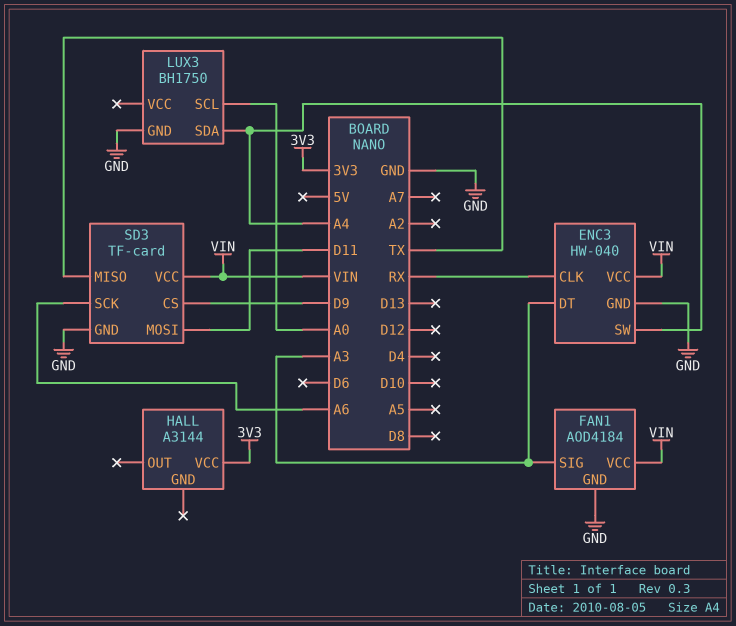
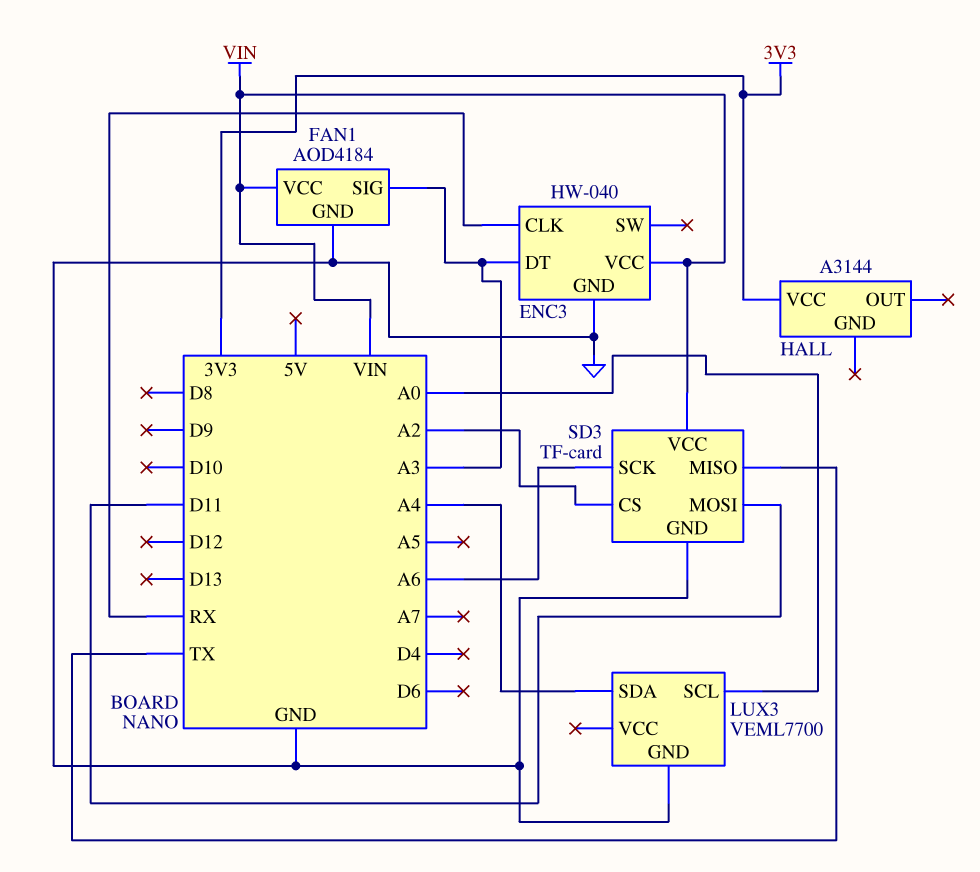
ENC3 pin SW: A4 -> none
LUX3: BH1750 -> VEML7700
SD3 pin CS: D9 -> A2

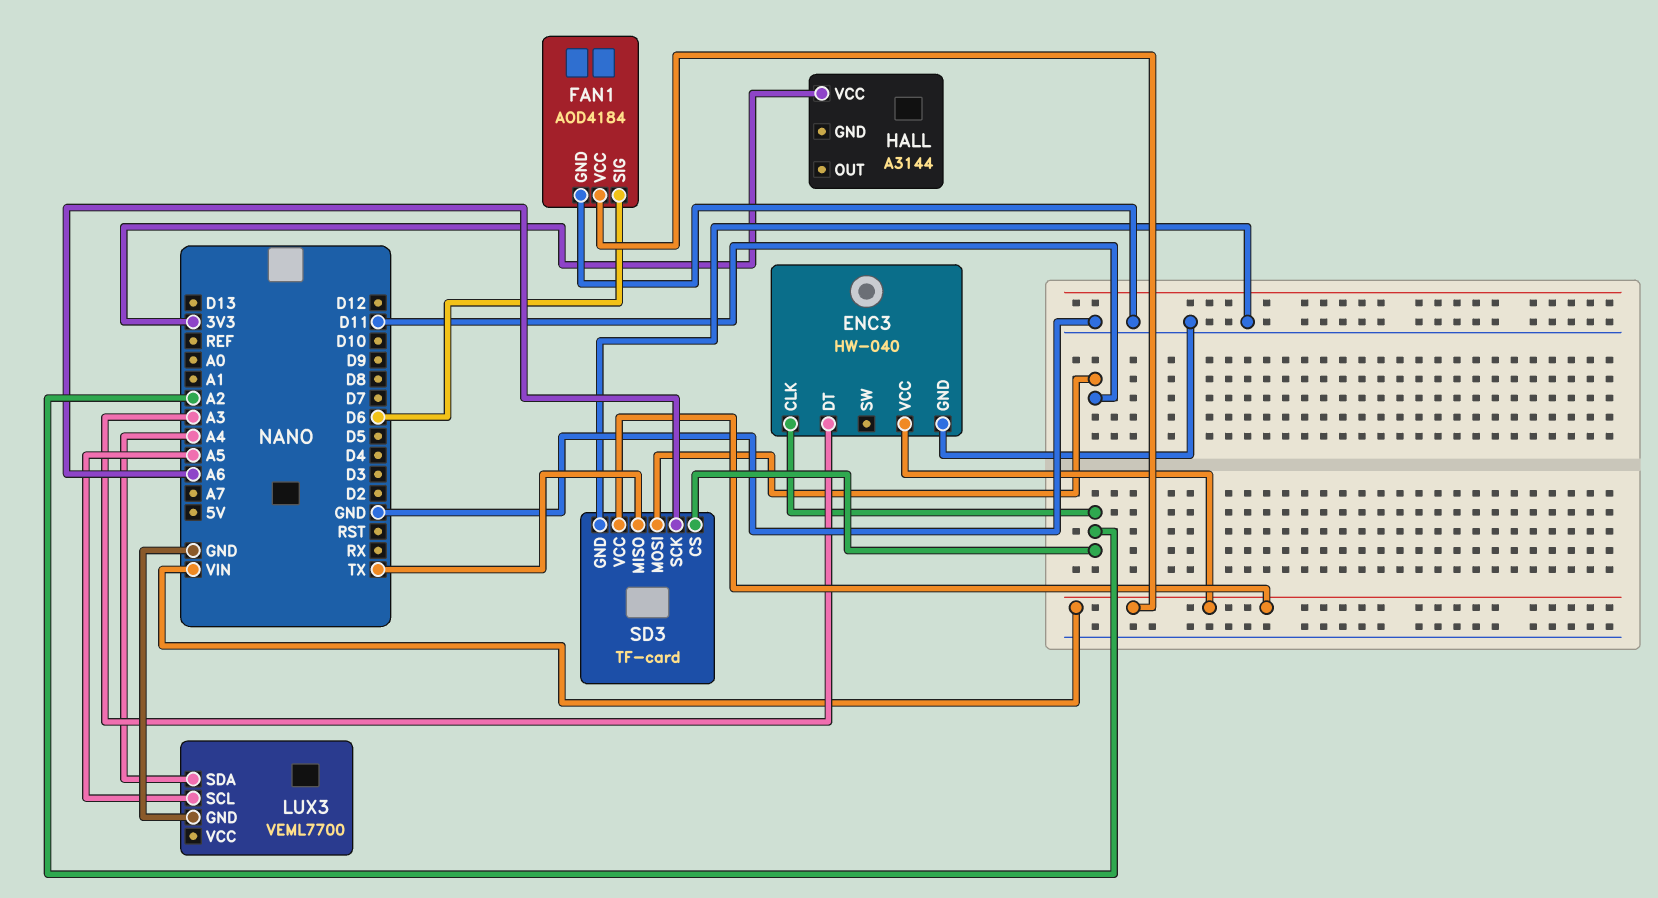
ENC3 pin CLK: RX -> A2
FAN1 pin SIG: A3 -> D6
LUX3 pin SCL: A0 -> A5

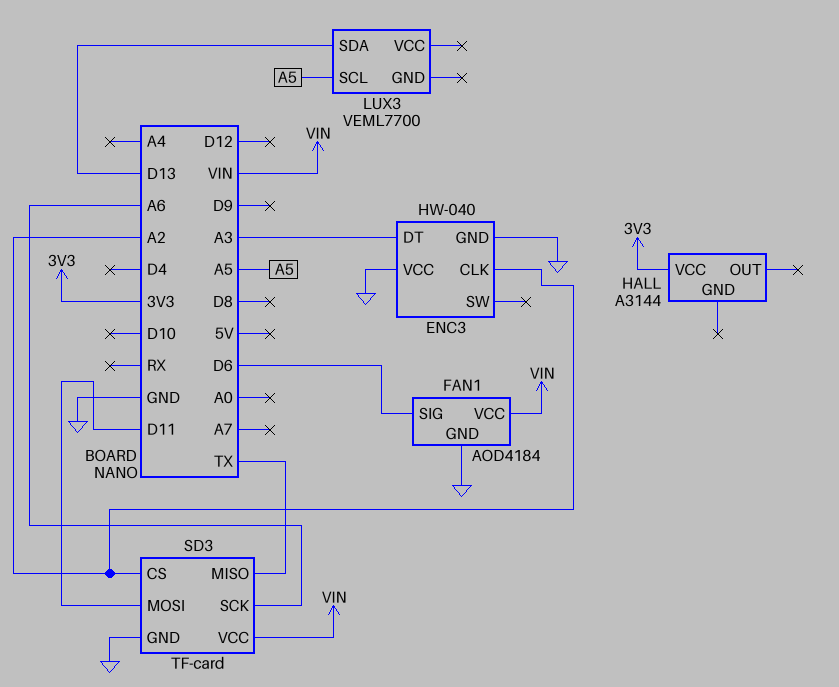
ENC3 pin VCC: VIN -> GND
LUX3 pin GND: GND -> none
LUX3 pin SDA: A4 -> D13

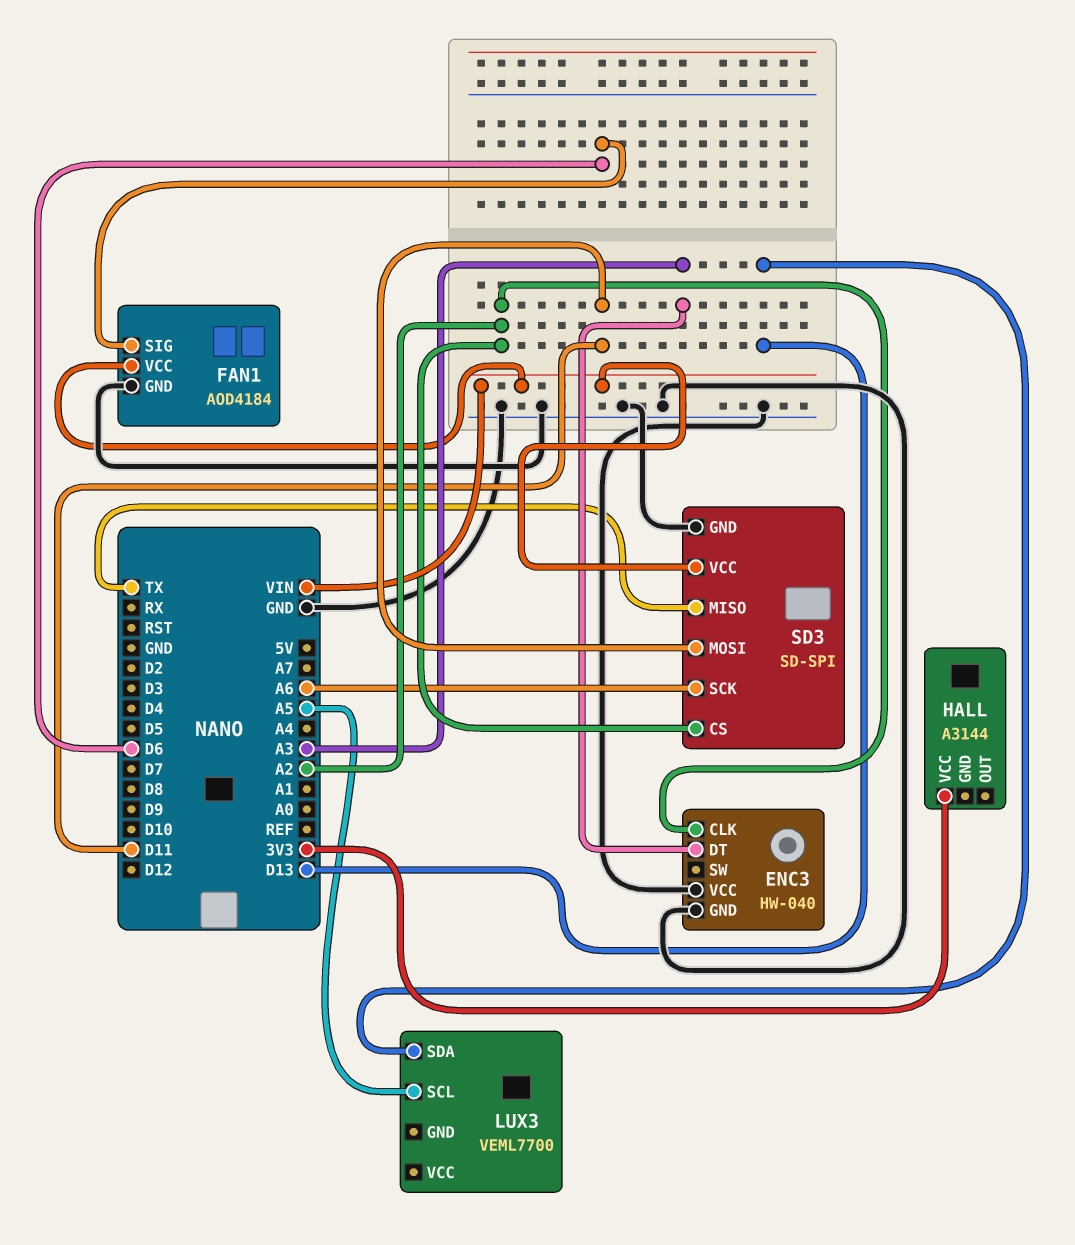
SD3: TF-card -> SD-SPI

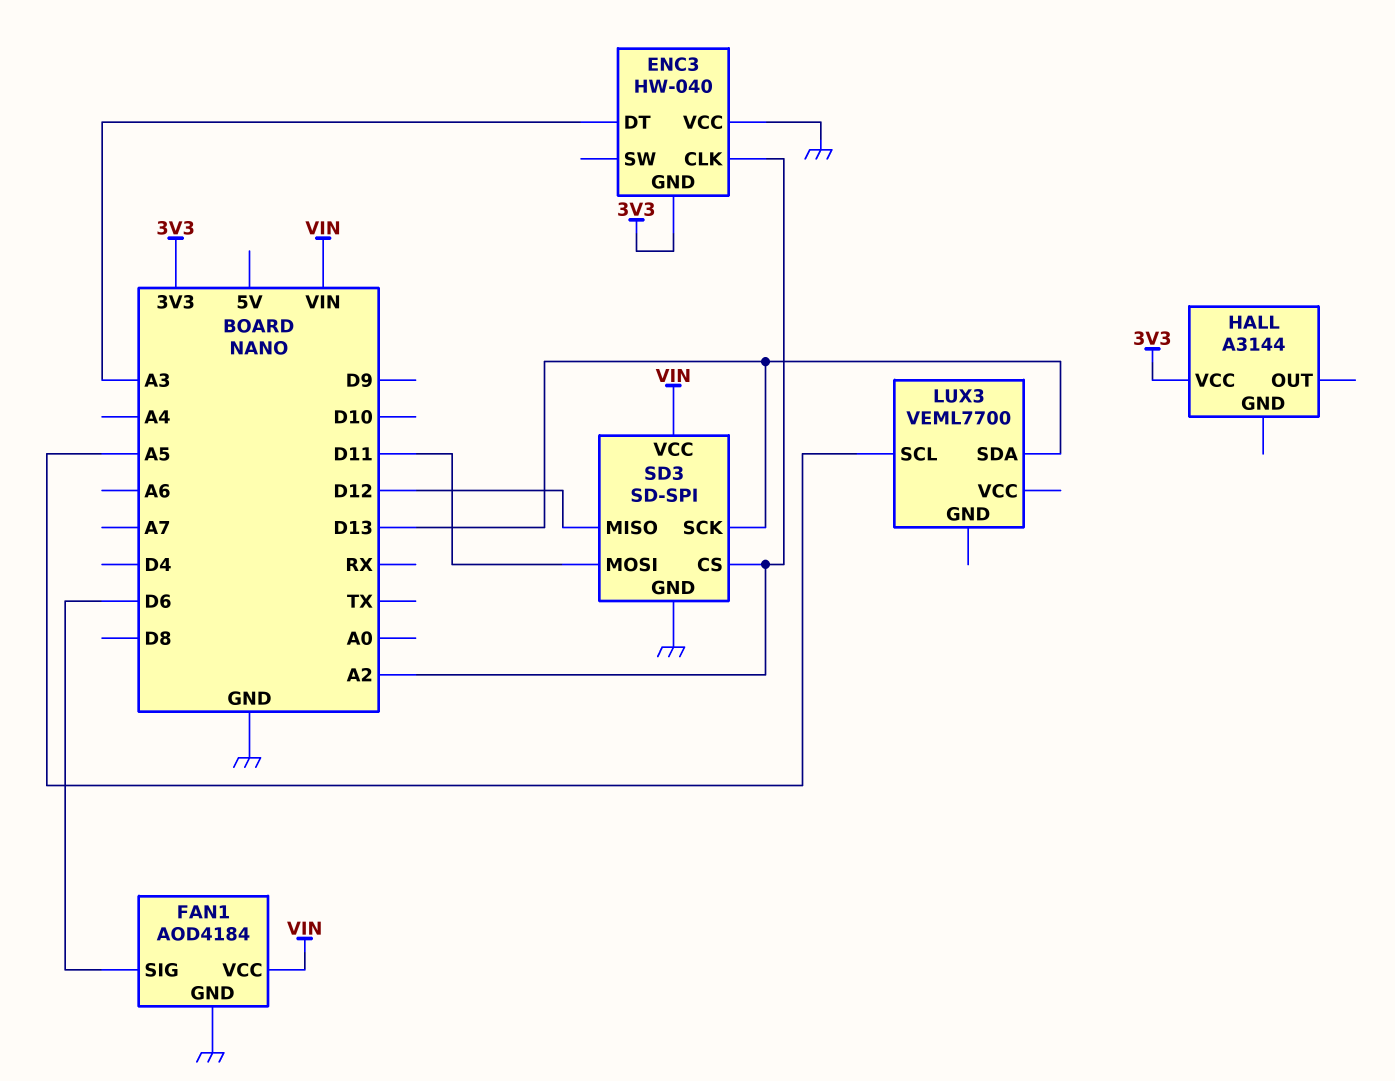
ENC3 pin GND: GND -> 3V3
SD3 pin MISO: TX -> D12
SD3 pin SCK: A6 -> D13

